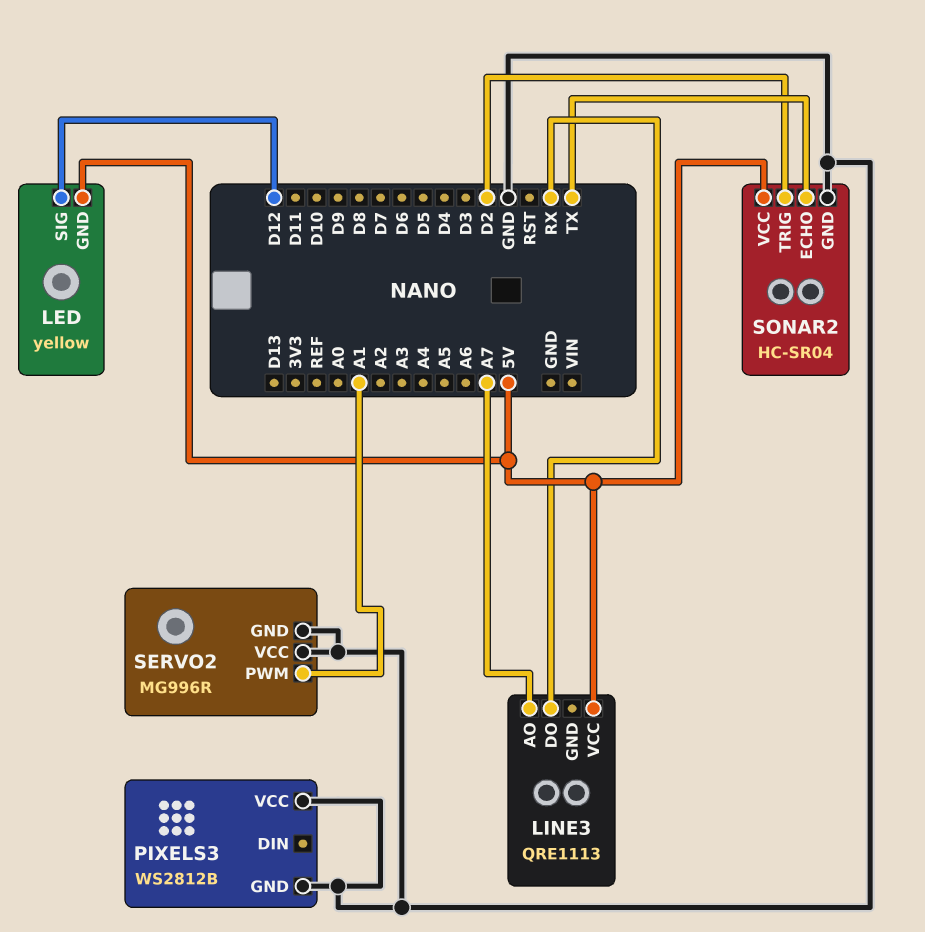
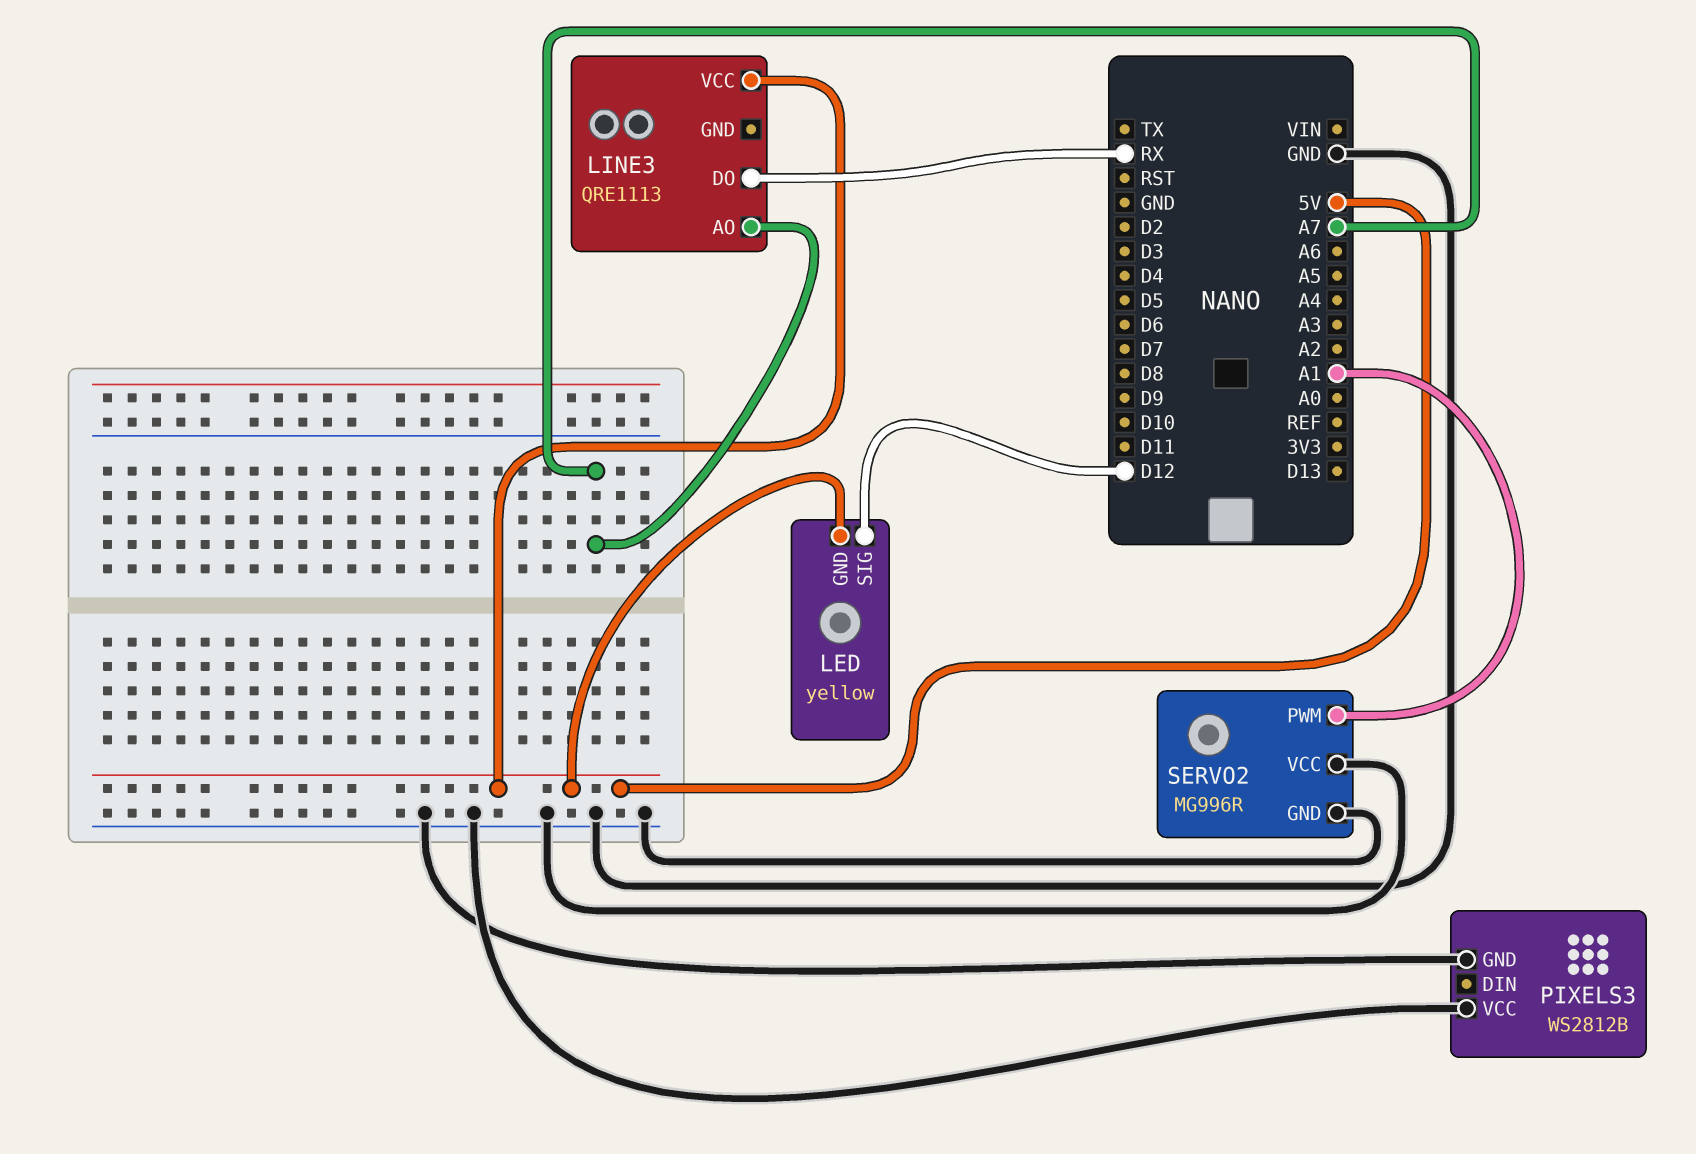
SONAR2: HC-SR04 -> none
SONAR2 pin ECHO: TX -> none
SONAR2 pin GND: GND -> none
SONAR2 pin TRIG: D2 -> none
SONAR2 pin VCC: 5V -> none

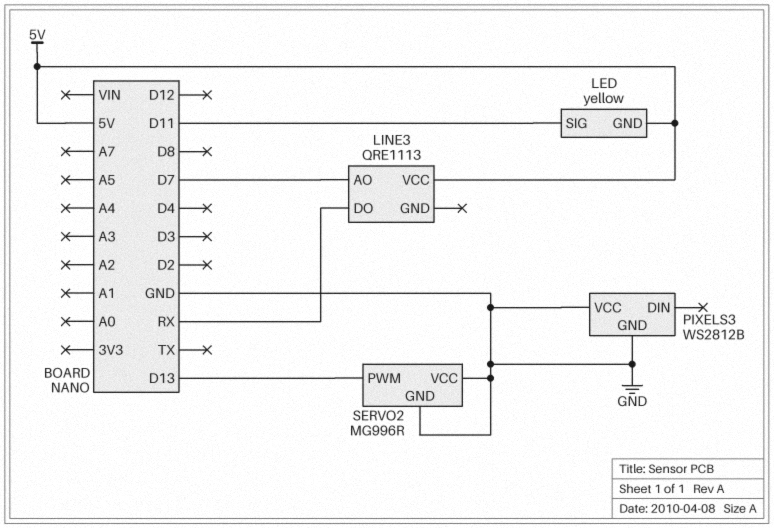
LED pin SIG: D12 -> D11
LINE3 pin AO: A7 -> D7
SERVO2 pin PWM: A1 -> D13

